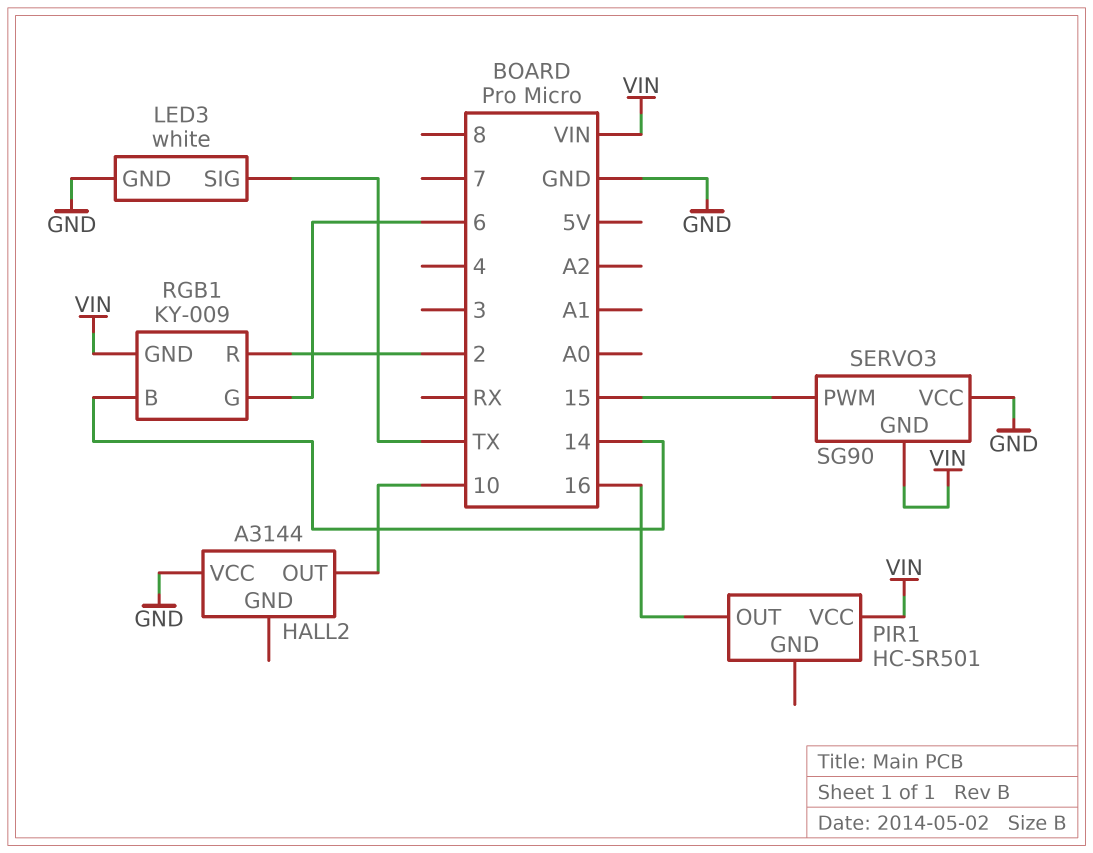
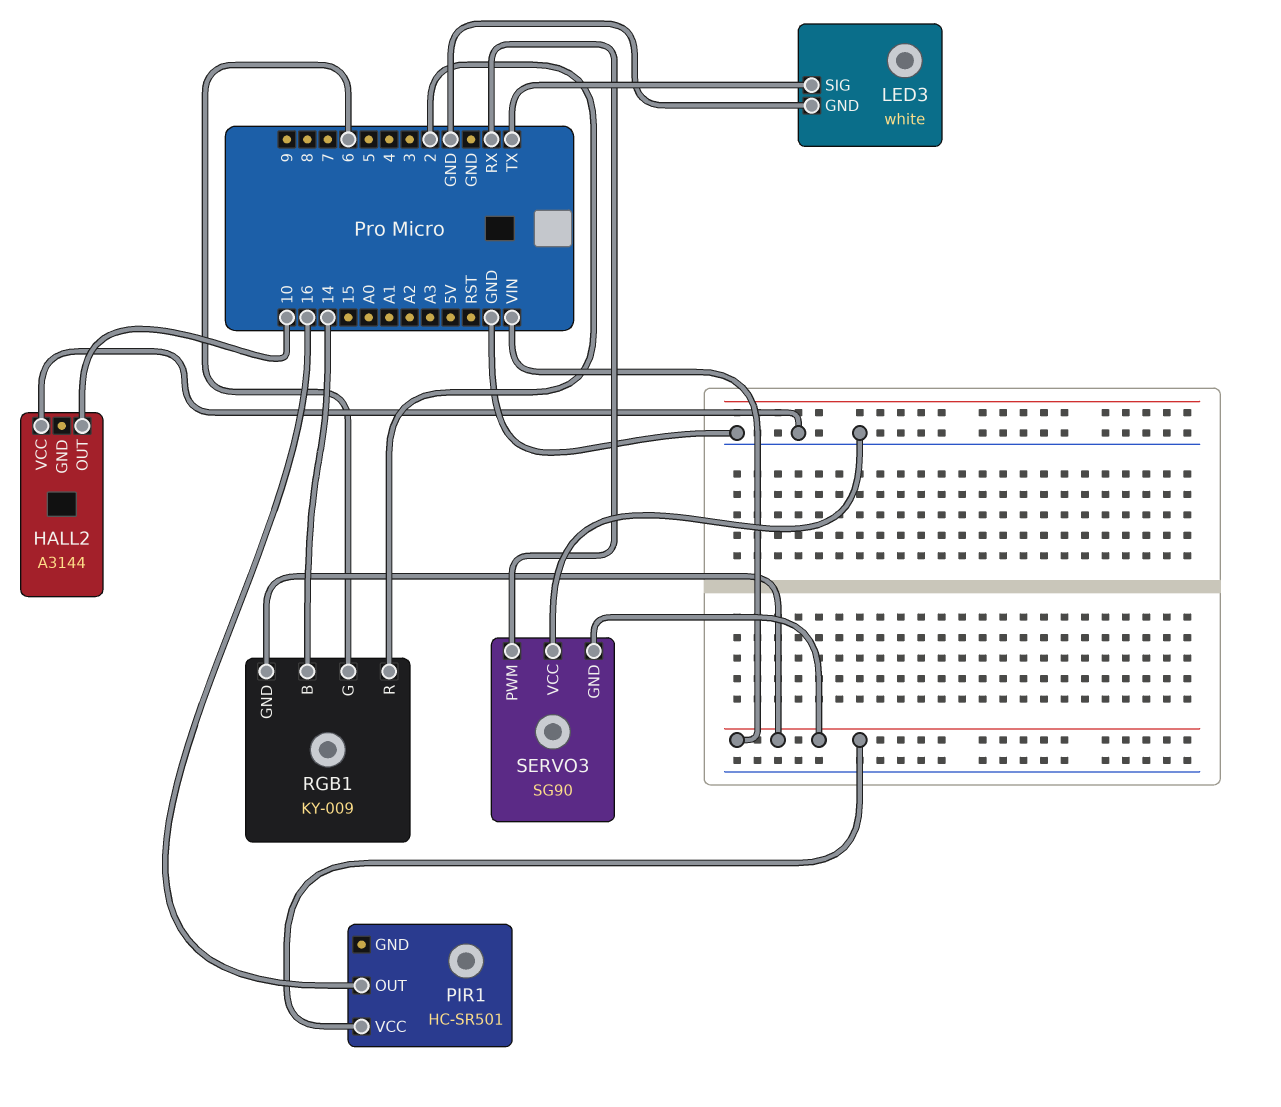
SERVO3 pin PWM: 15 -> RX

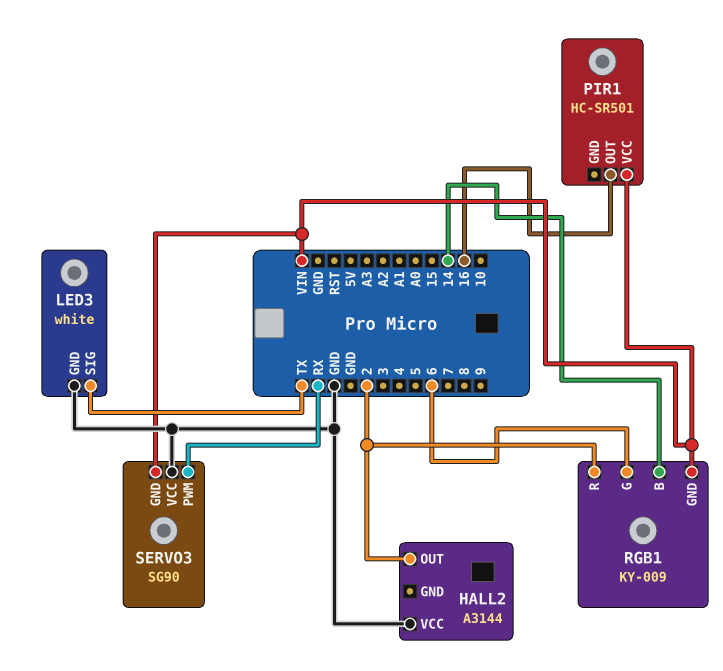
HALL2 pin OUT: 10 -> 2

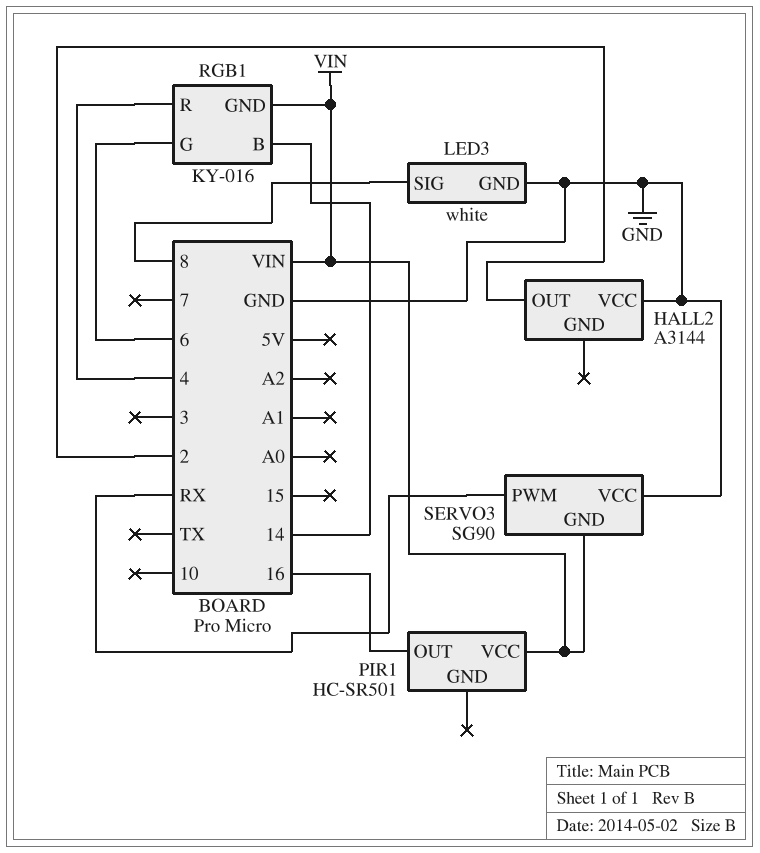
LED3 pin SIG: TX -> 8
RGB1: KY-009 -> KY-016
RGB1 pin R: 2 -> 4

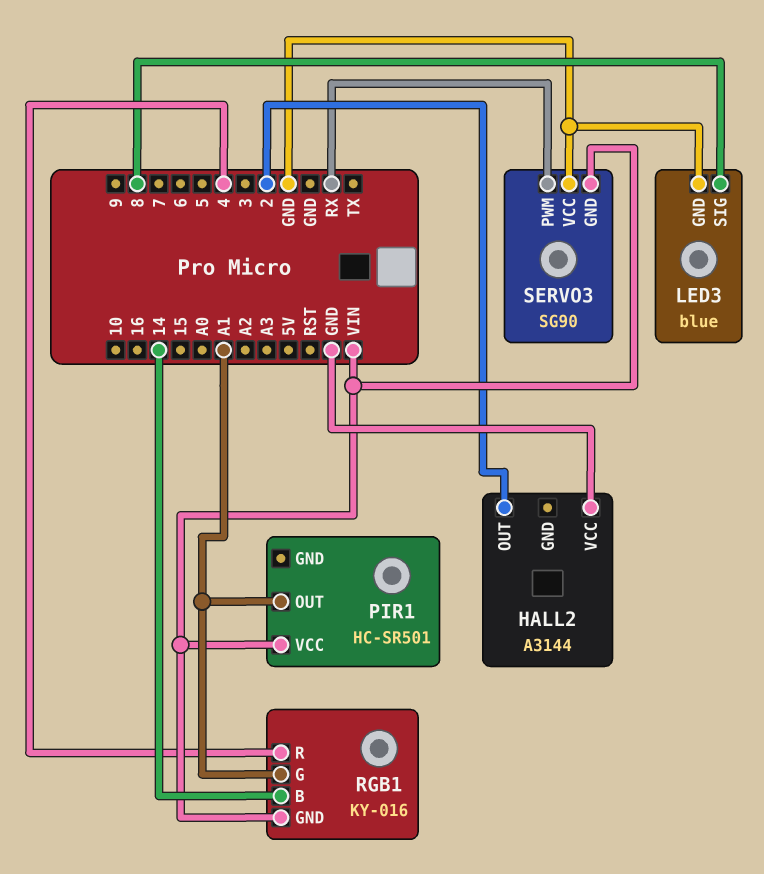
LED3: white -> blue
PIR1 pin OUT: 16 -> A1
RGB1 pin G: 6 -> A1

